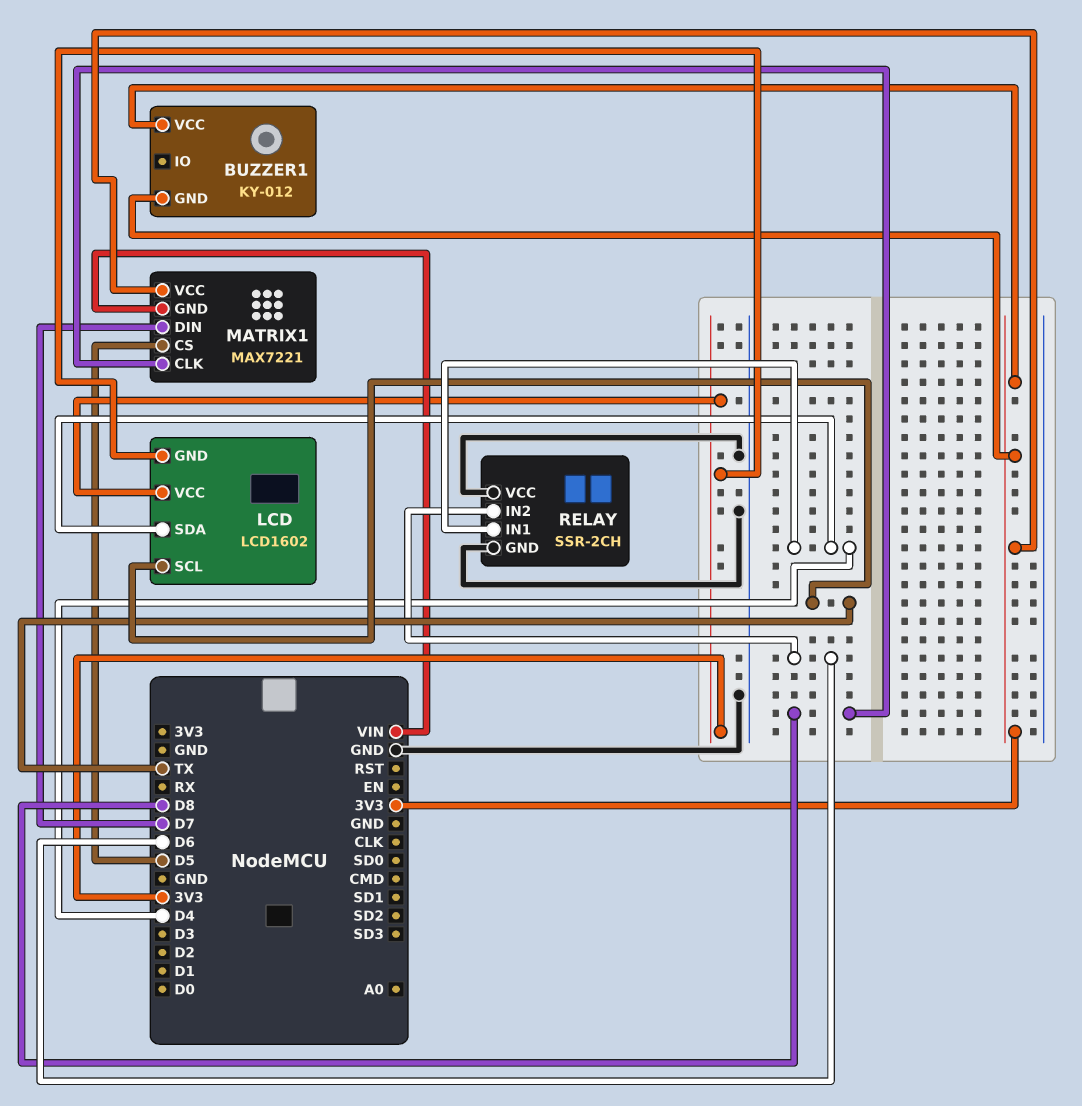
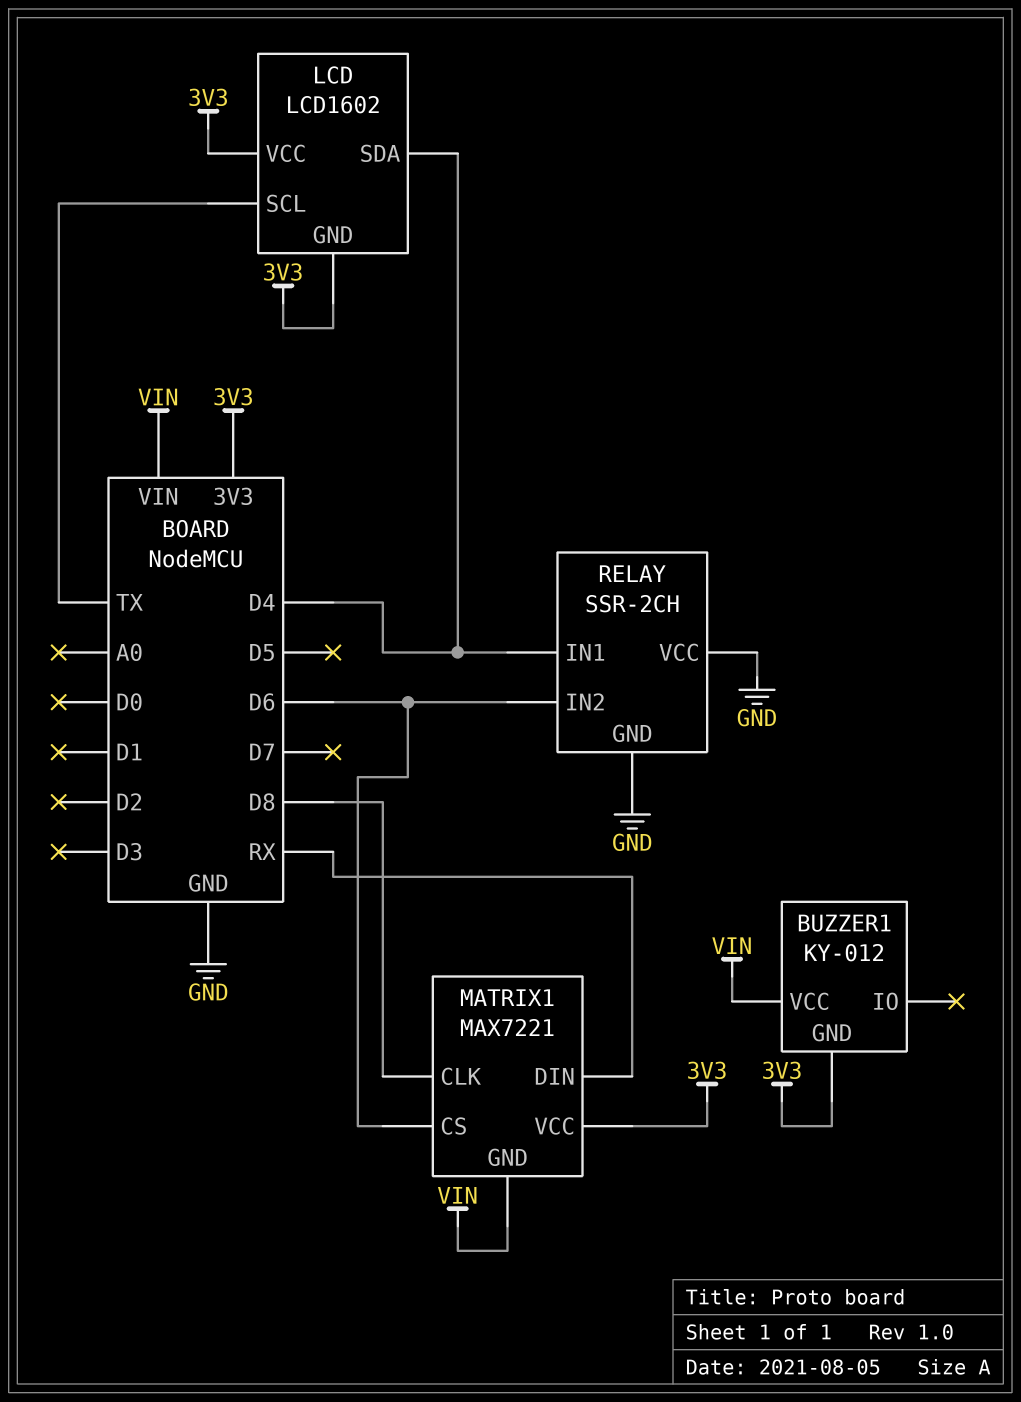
BUZZER1 pin VCC: 3V3 -> VIN
MATRIX1 pin CS: D5 -> D6
MATRIX1 pin DIN: D7 -> RX

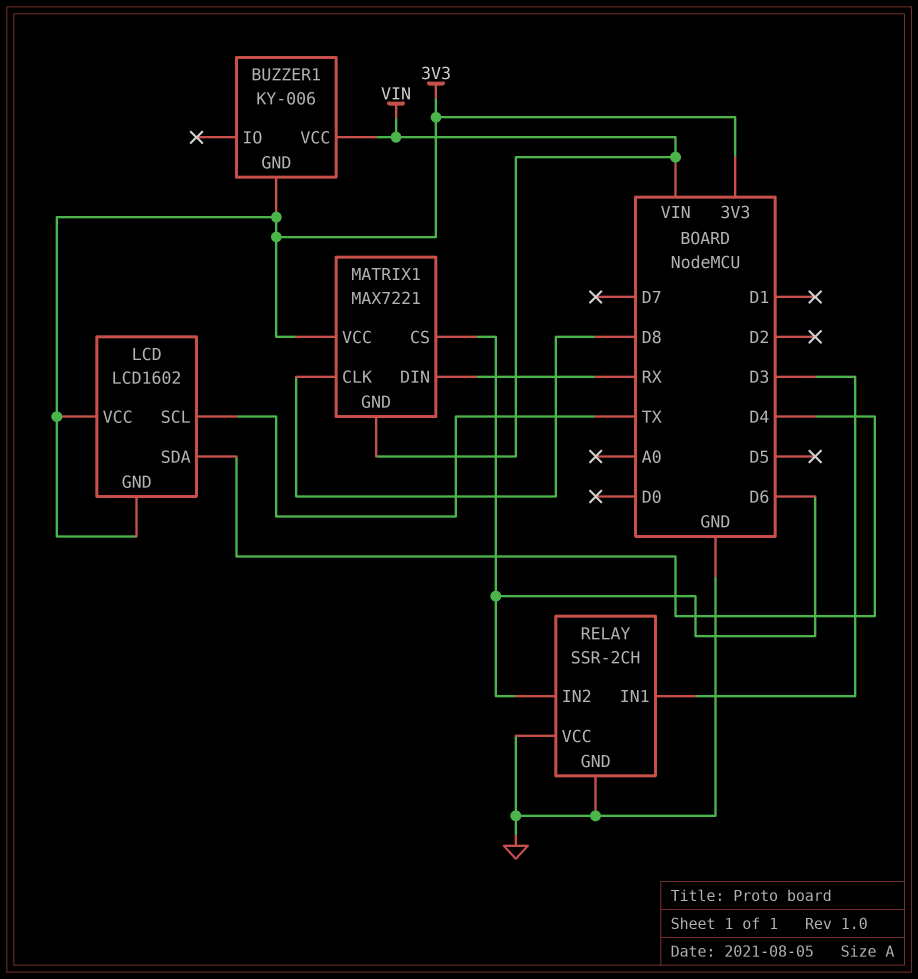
BUZZER1: KY-012 -> KY-006
RELAY pin IN1: D4 -> D3

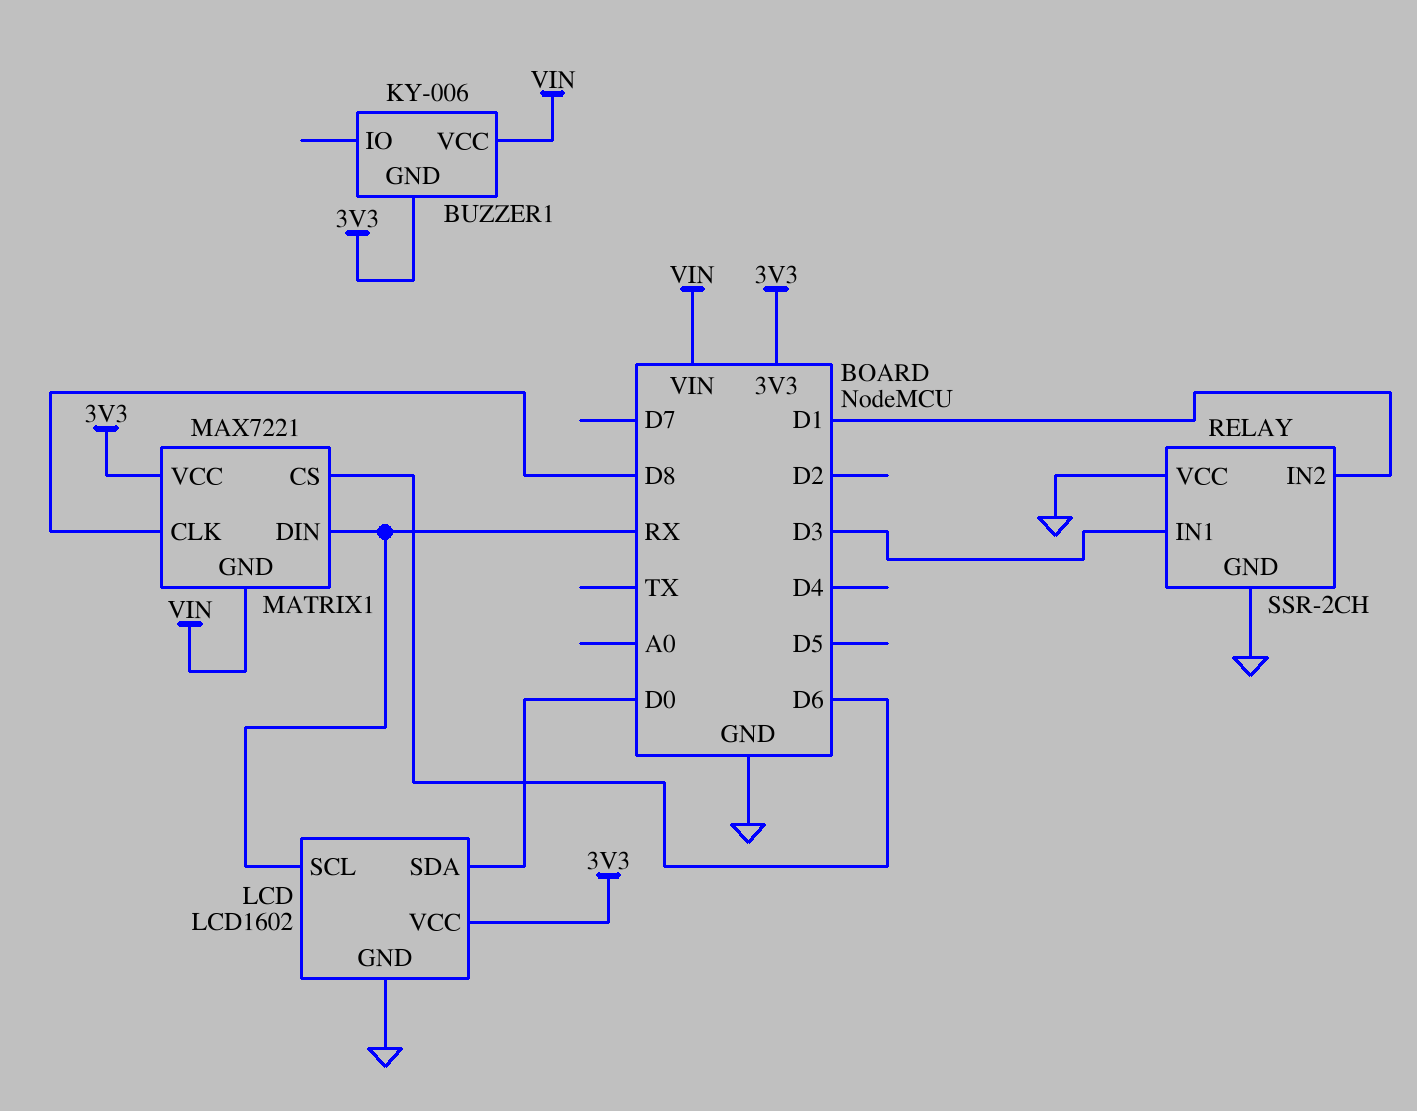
LCD pin GND: 3V3 -> GND
LCD pin SCL: TX -> RX
LCD pin SDA: D4 -> D0
RELAY pin IN2: D6 -> D1

